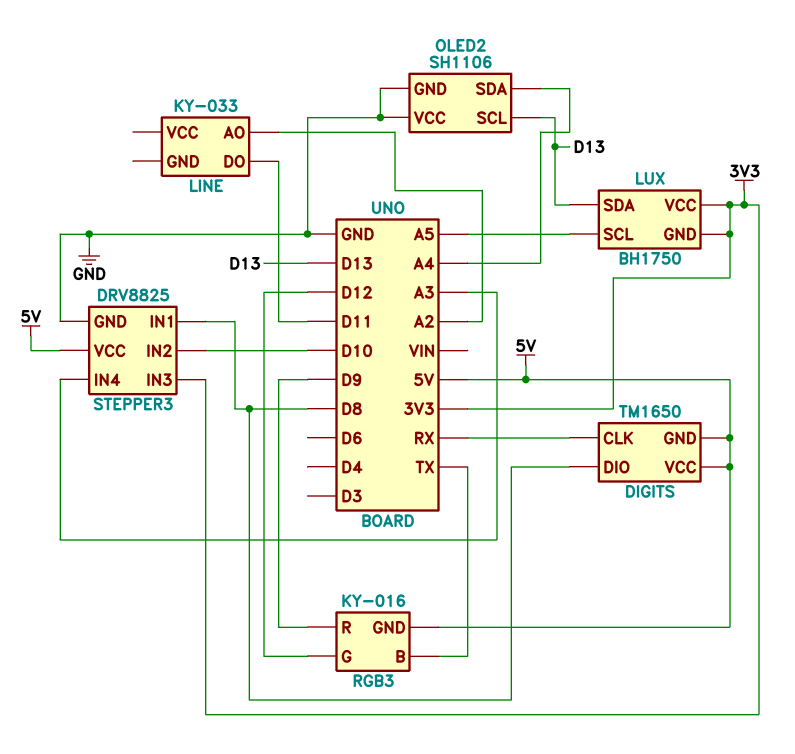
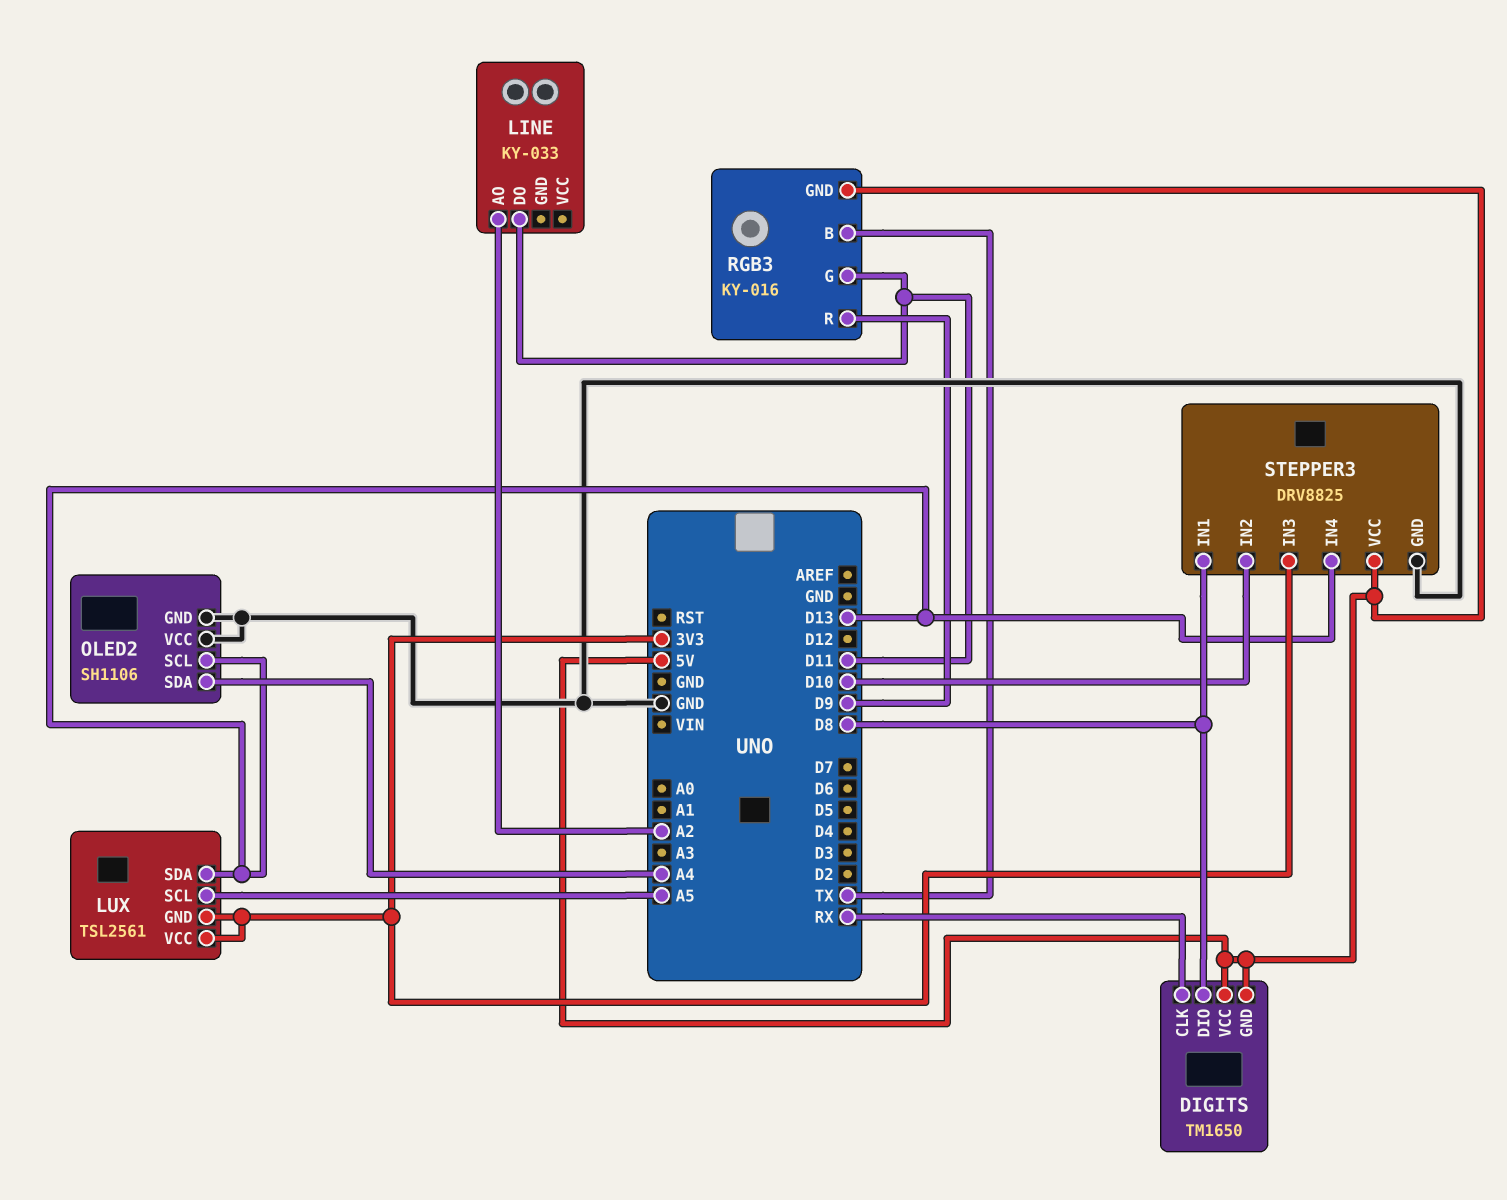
LUX: BH1750 -> TSL2561
RGB3 pin G: D12 -> D11
STEPPER3 pin IN4: A3 -> D13

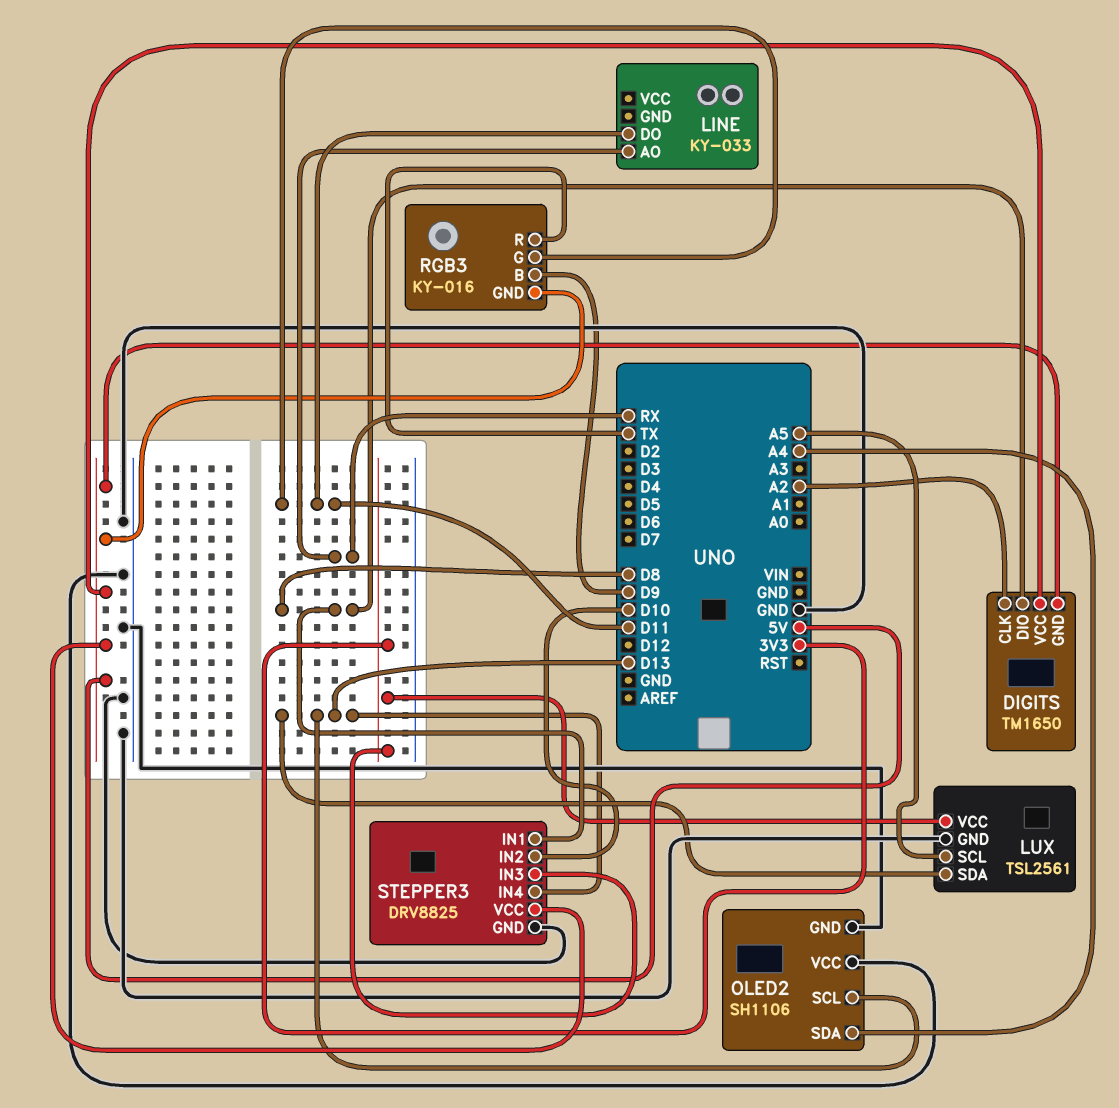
DIGITS pin CLK: RX -> A2
LINE pin AO: A2 -> RX
LUX pin GND: 3V3 -> GND
RGB3 pin B: TX -> D9
RGB3 pin R: D9 -> TX

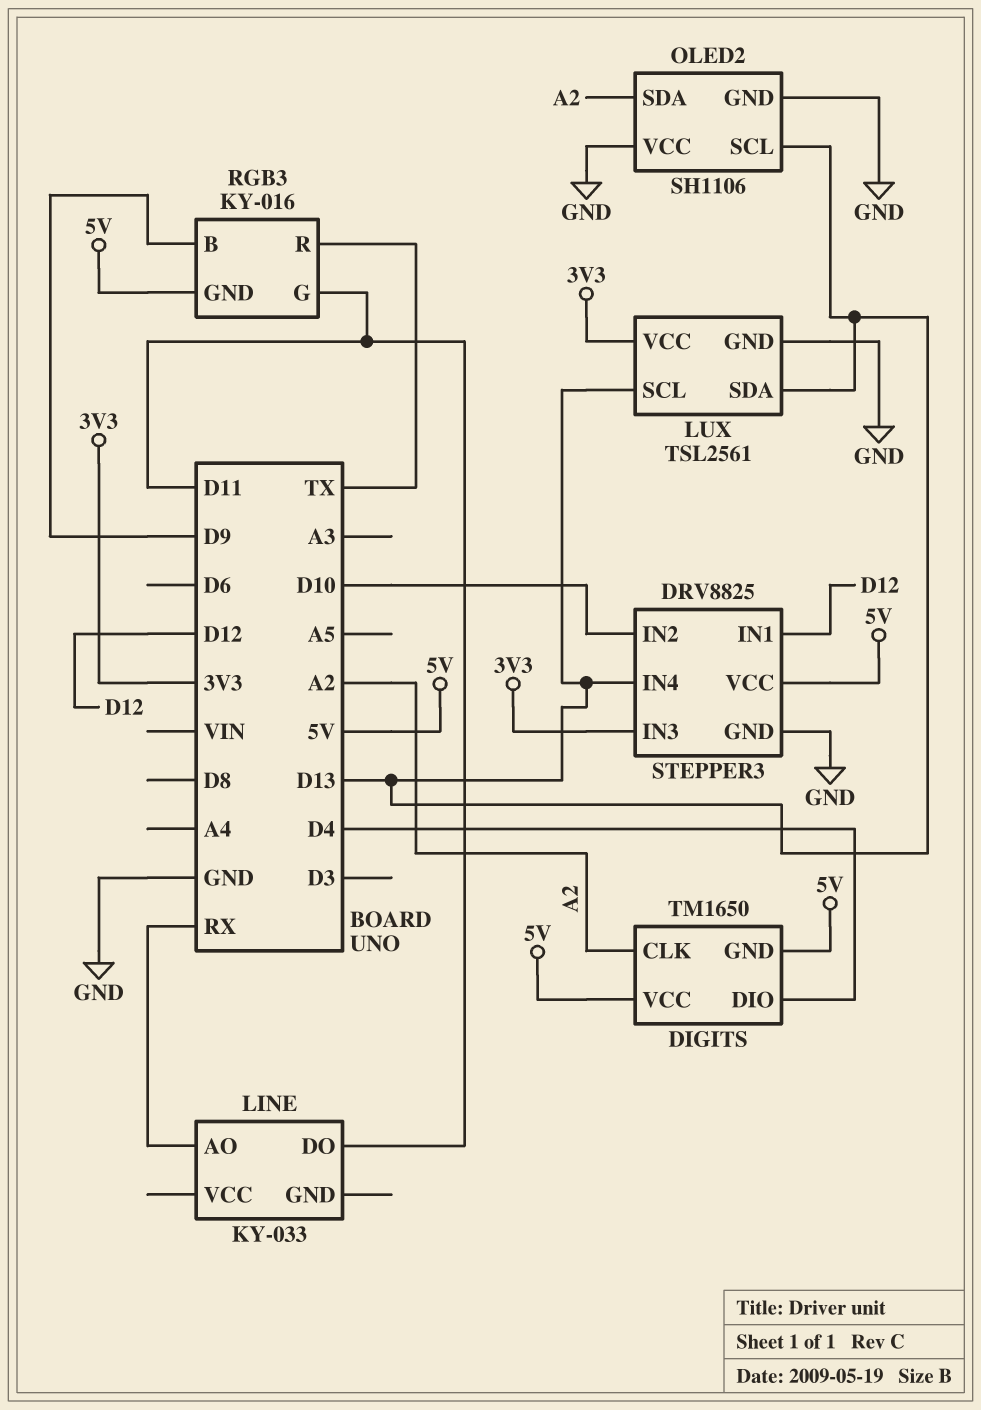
DIGITS pin DIO: D8 -> D4
LUX pin SCL: A5 -> D13
OLED2 pin SDA: A4 -> A2
STEPPER3 pin IN1: D8 -> D12

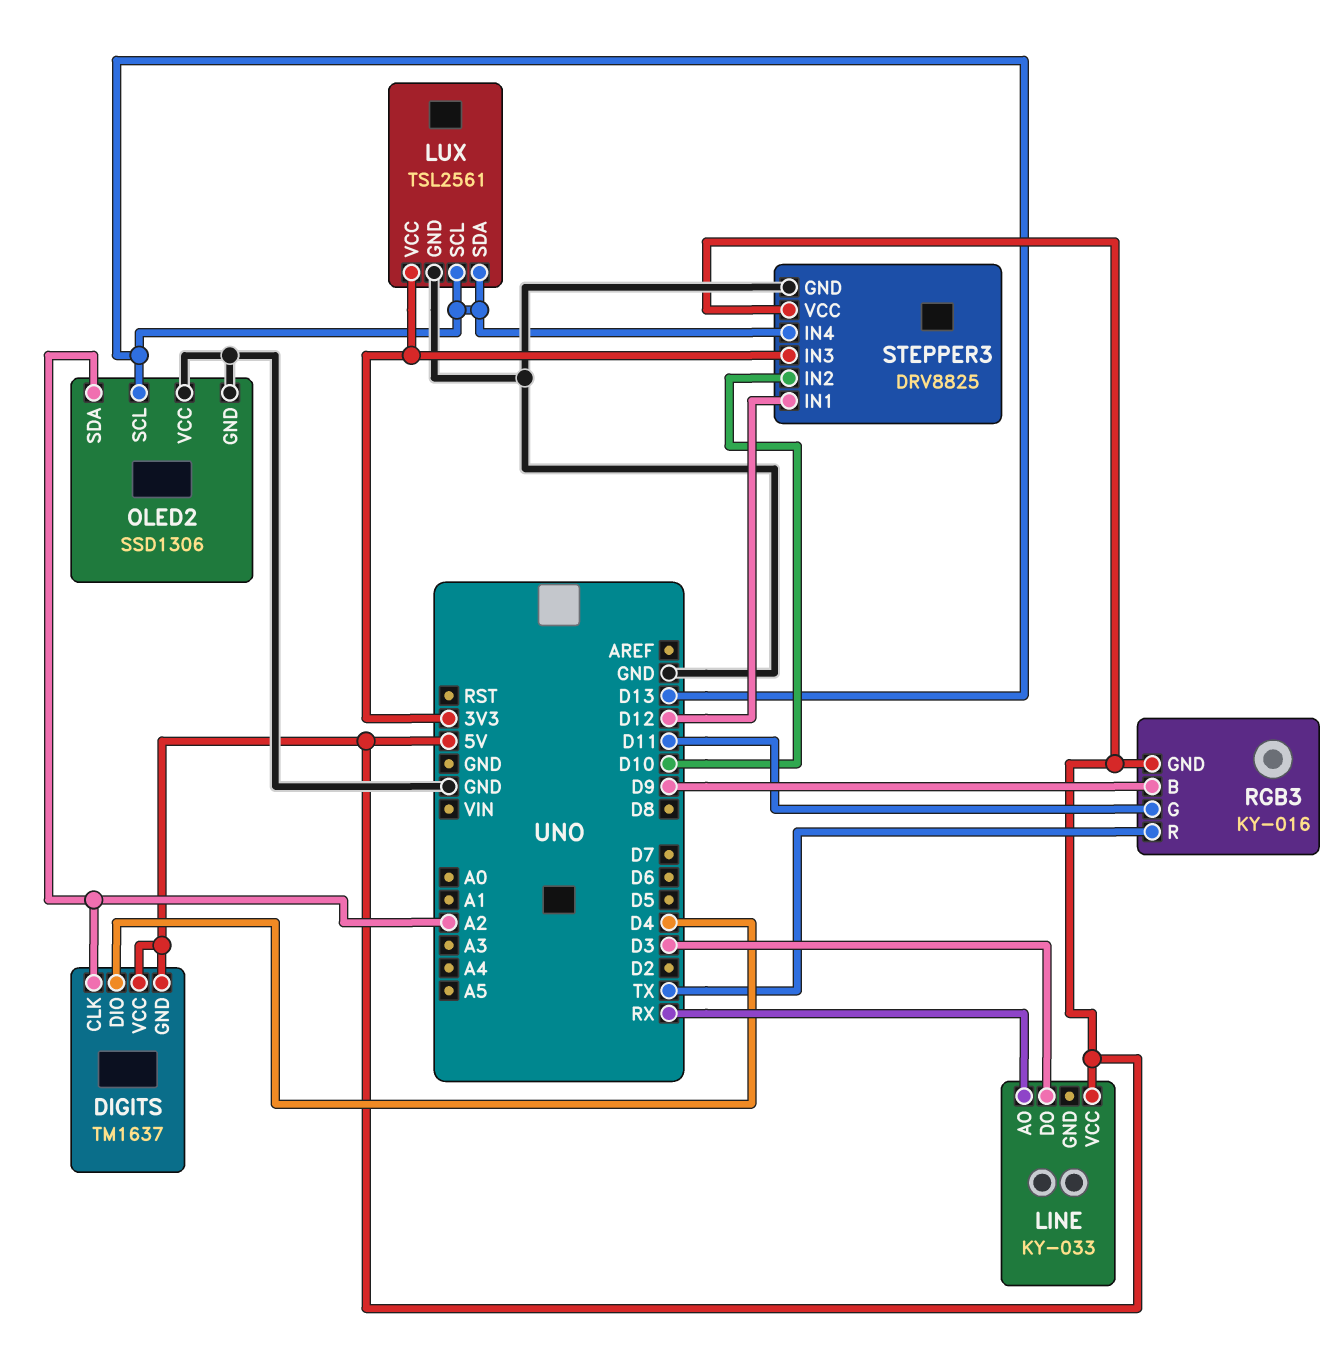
DIGITS: TM1650 -> TM1637
LINE pin DO: D11 -> D3
LINE pin VCC: none -> 5V
OLED2: SH1106 -> SSD1306

